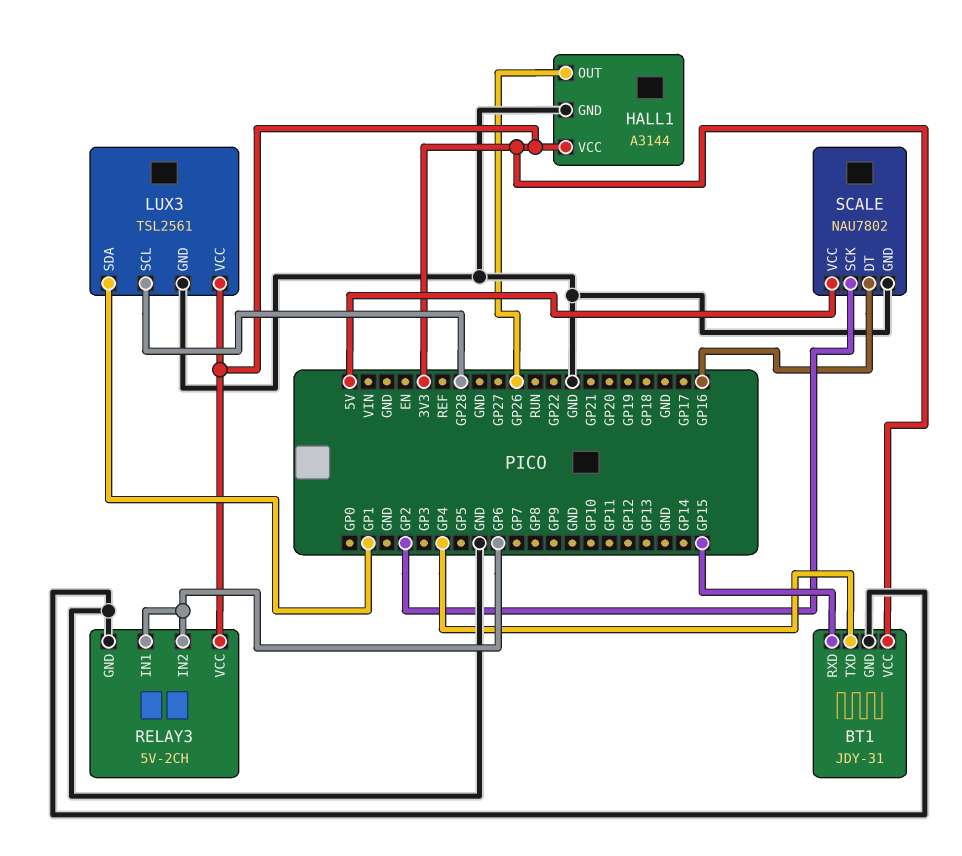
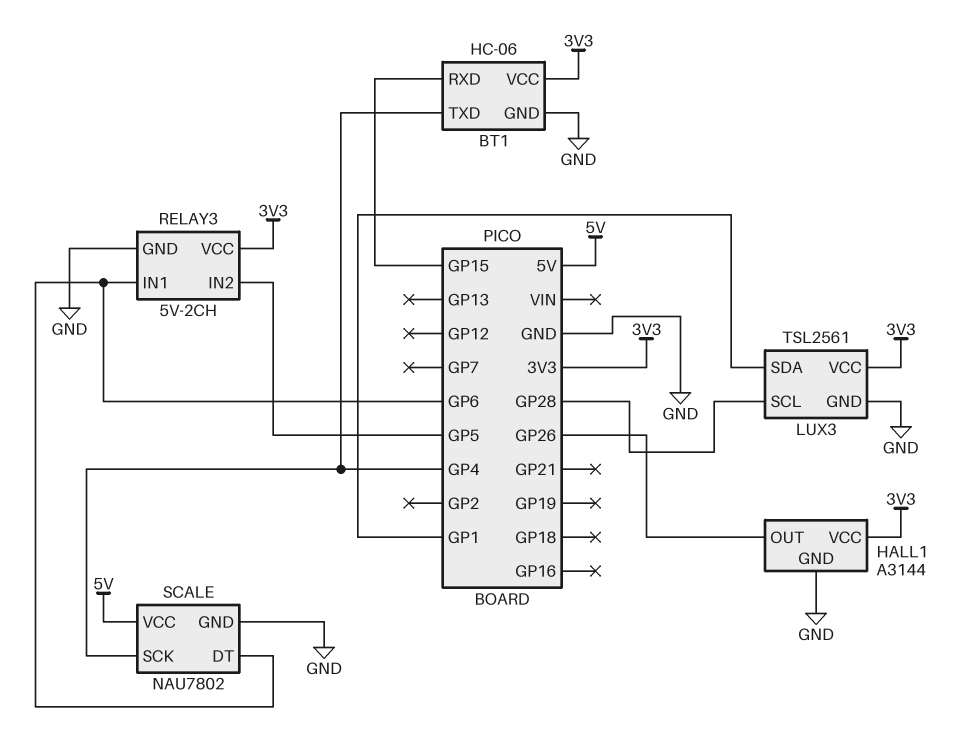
BT1: JDY-31 -> HC-06
RELAY3 pin IN2: GP6 -> GP5
SCALE pin DT: GP16 -> GP6
SCALE pin SCK: GP2 -> GP4

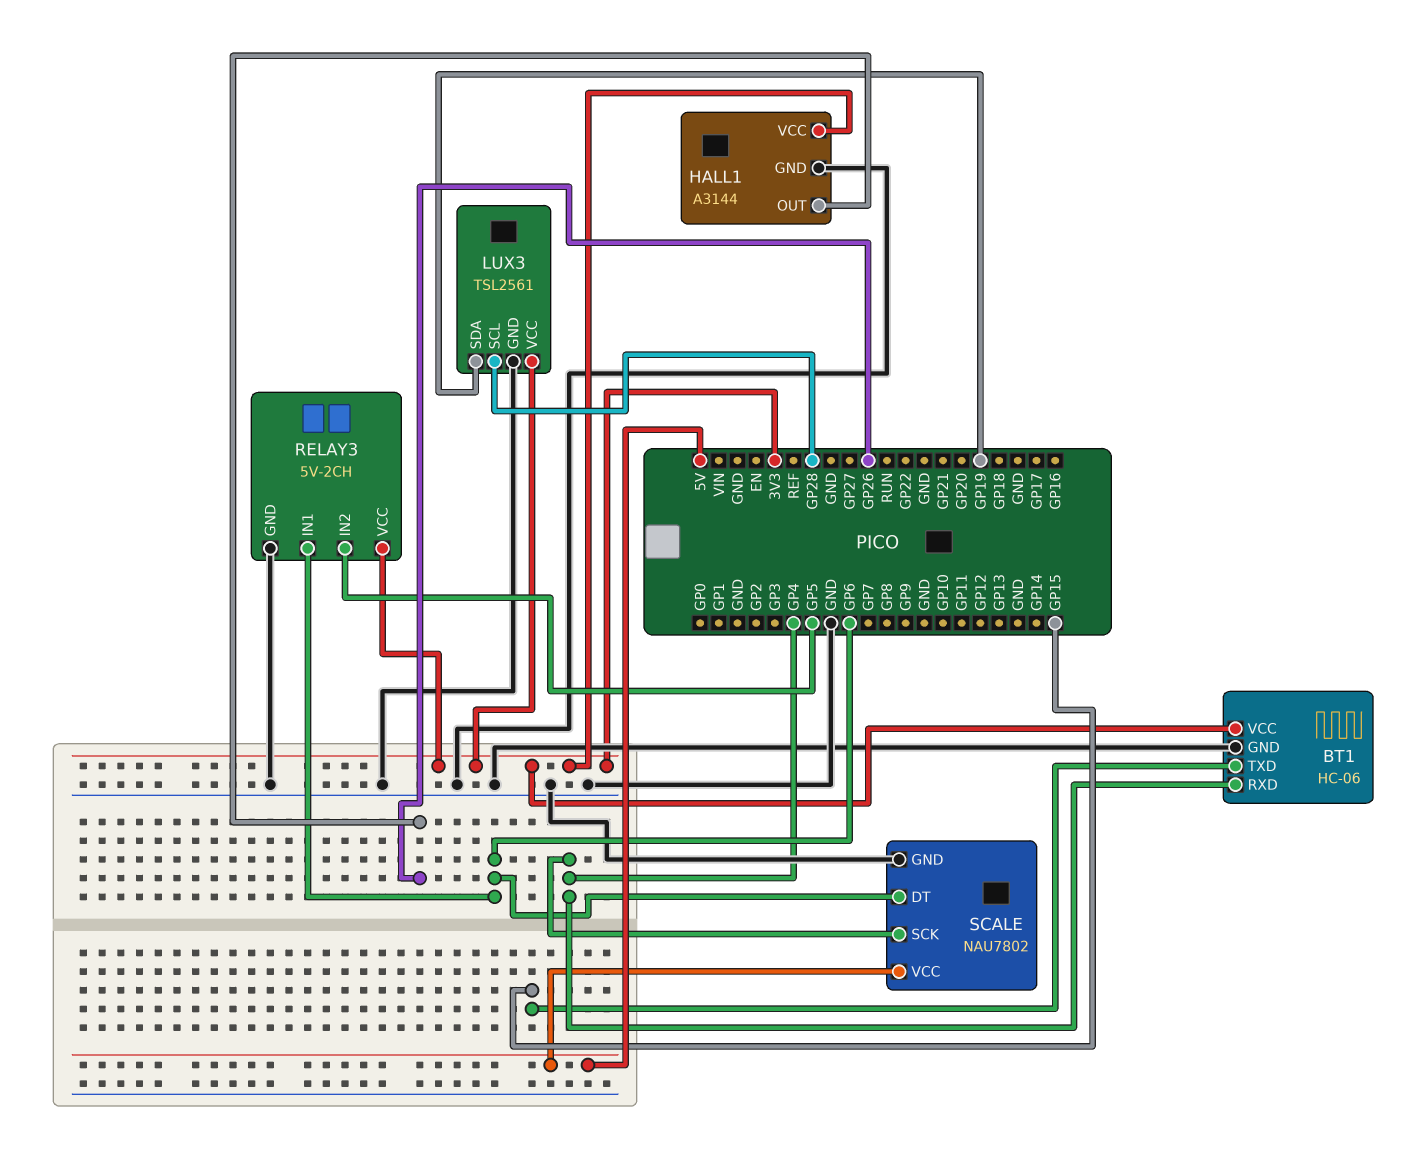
BT1 pin RXD: GP15 -> GP4
BT1 pin TXD: GP4 -> GP15
LUX3 pin SDA: GP1 -> GP19

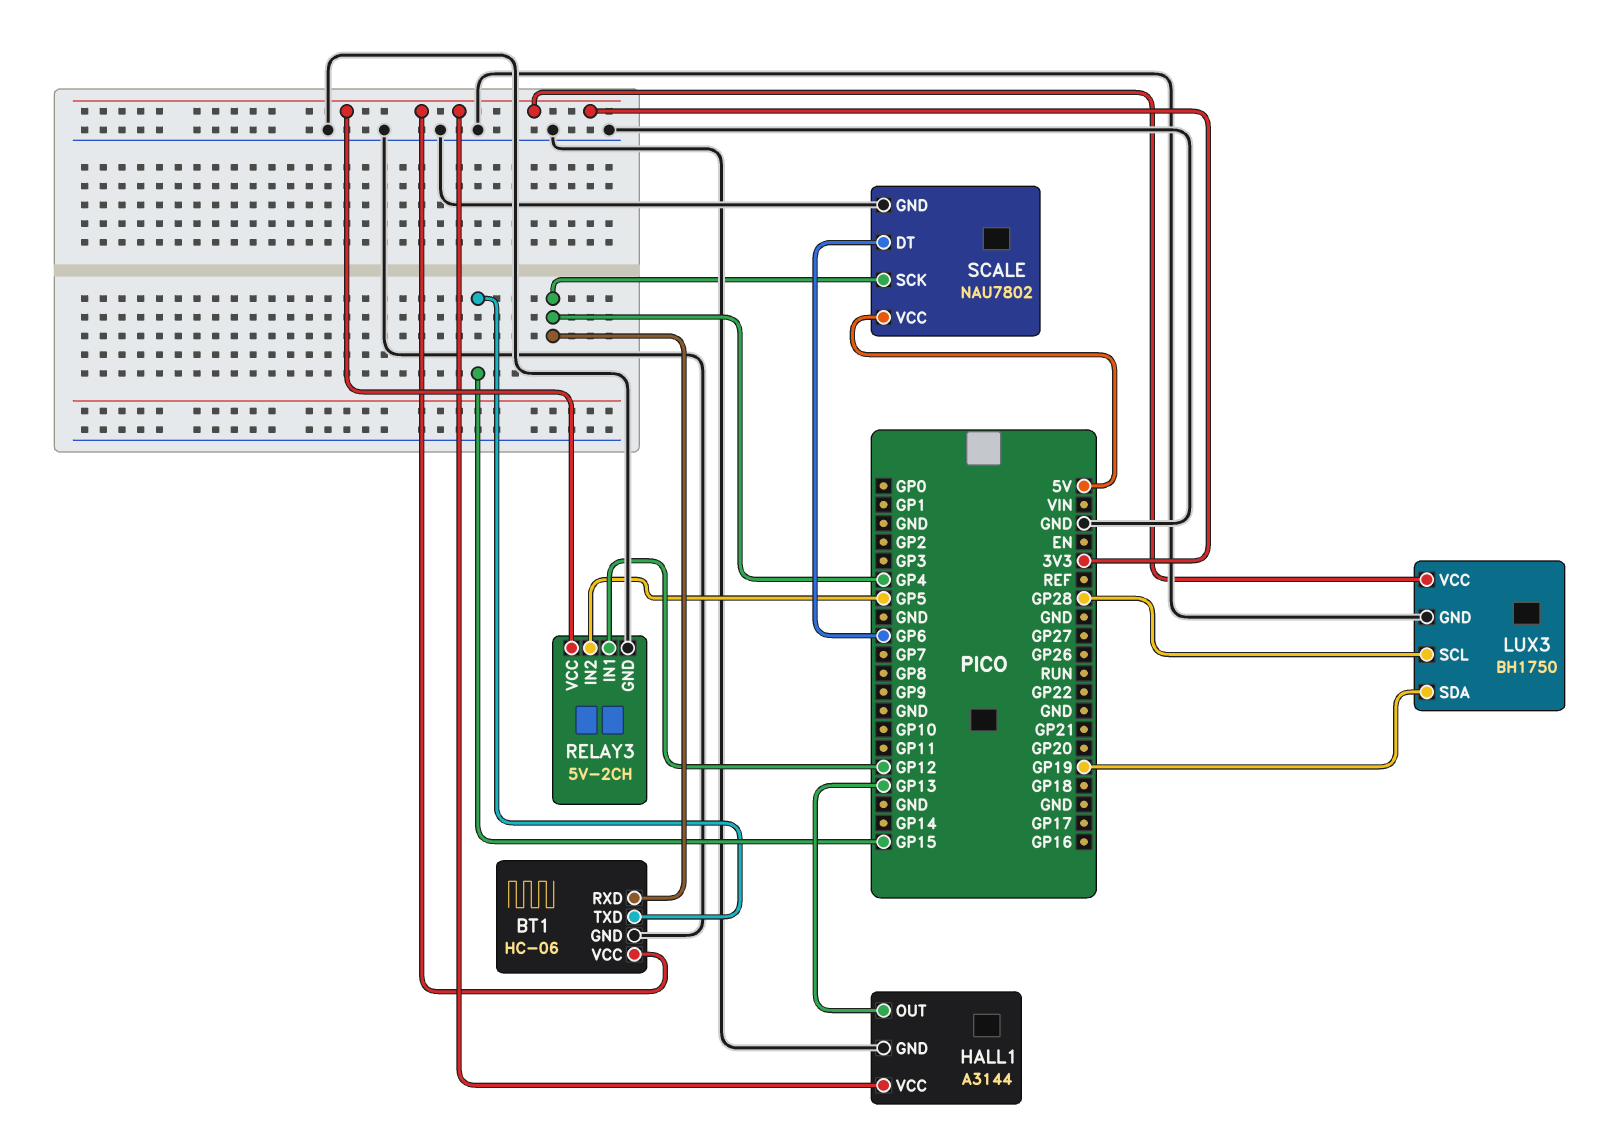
HALL1 pin OUT: GP26 -> GP13
LUX3: TSL2561 -> BH1750
RELAY3 pin IN1: GP6 -> GP12

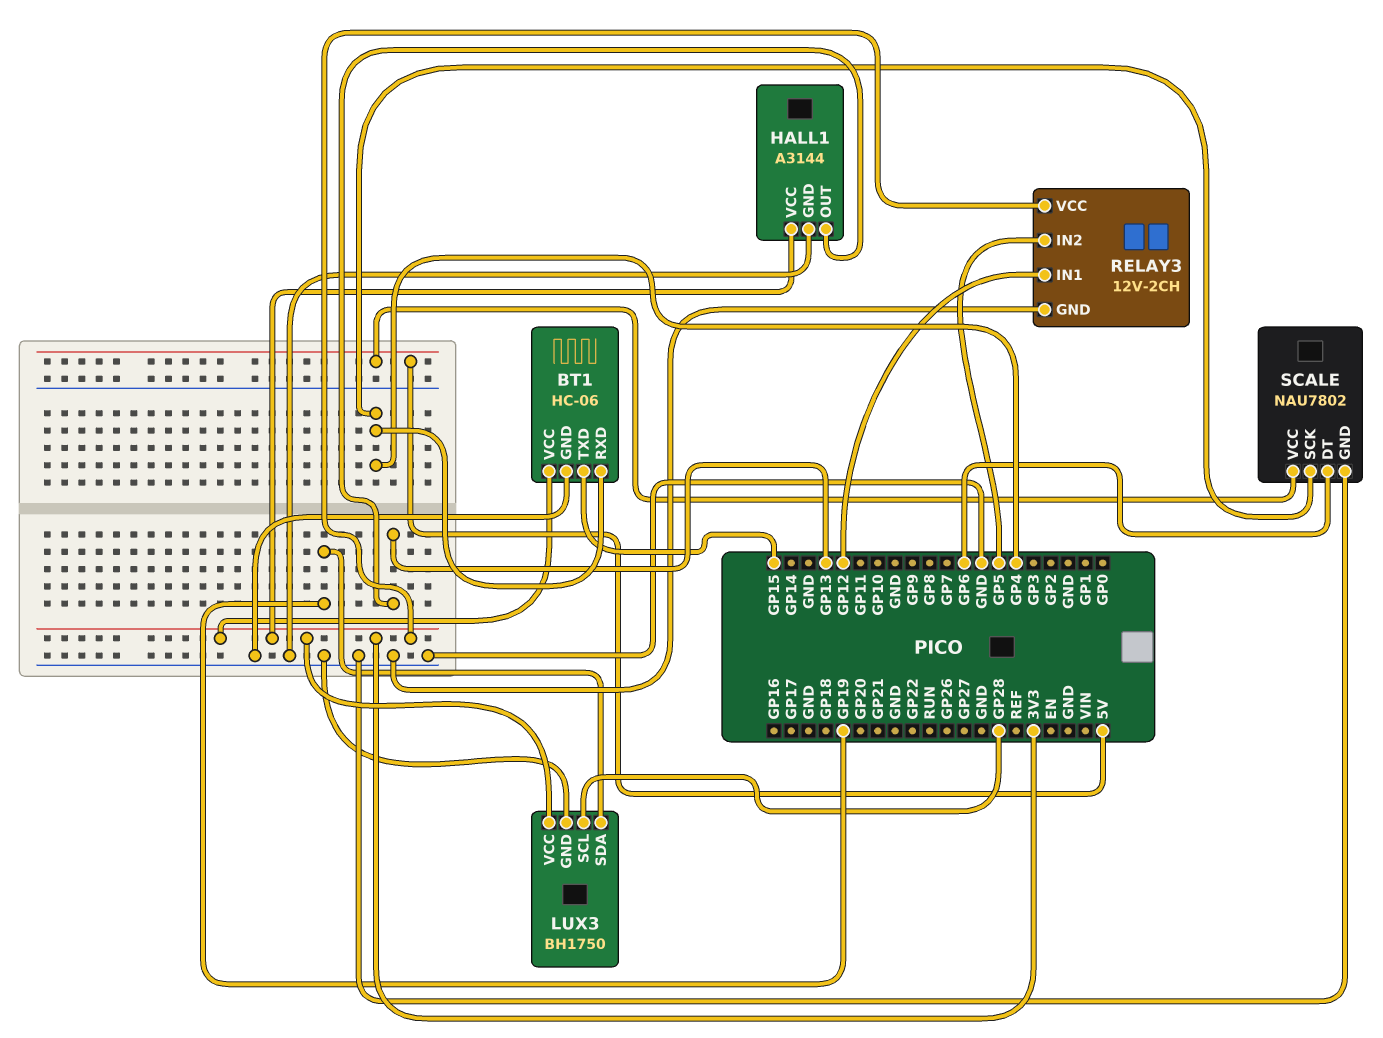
RELAY3: 5V-2CH -> 12V-2CH

